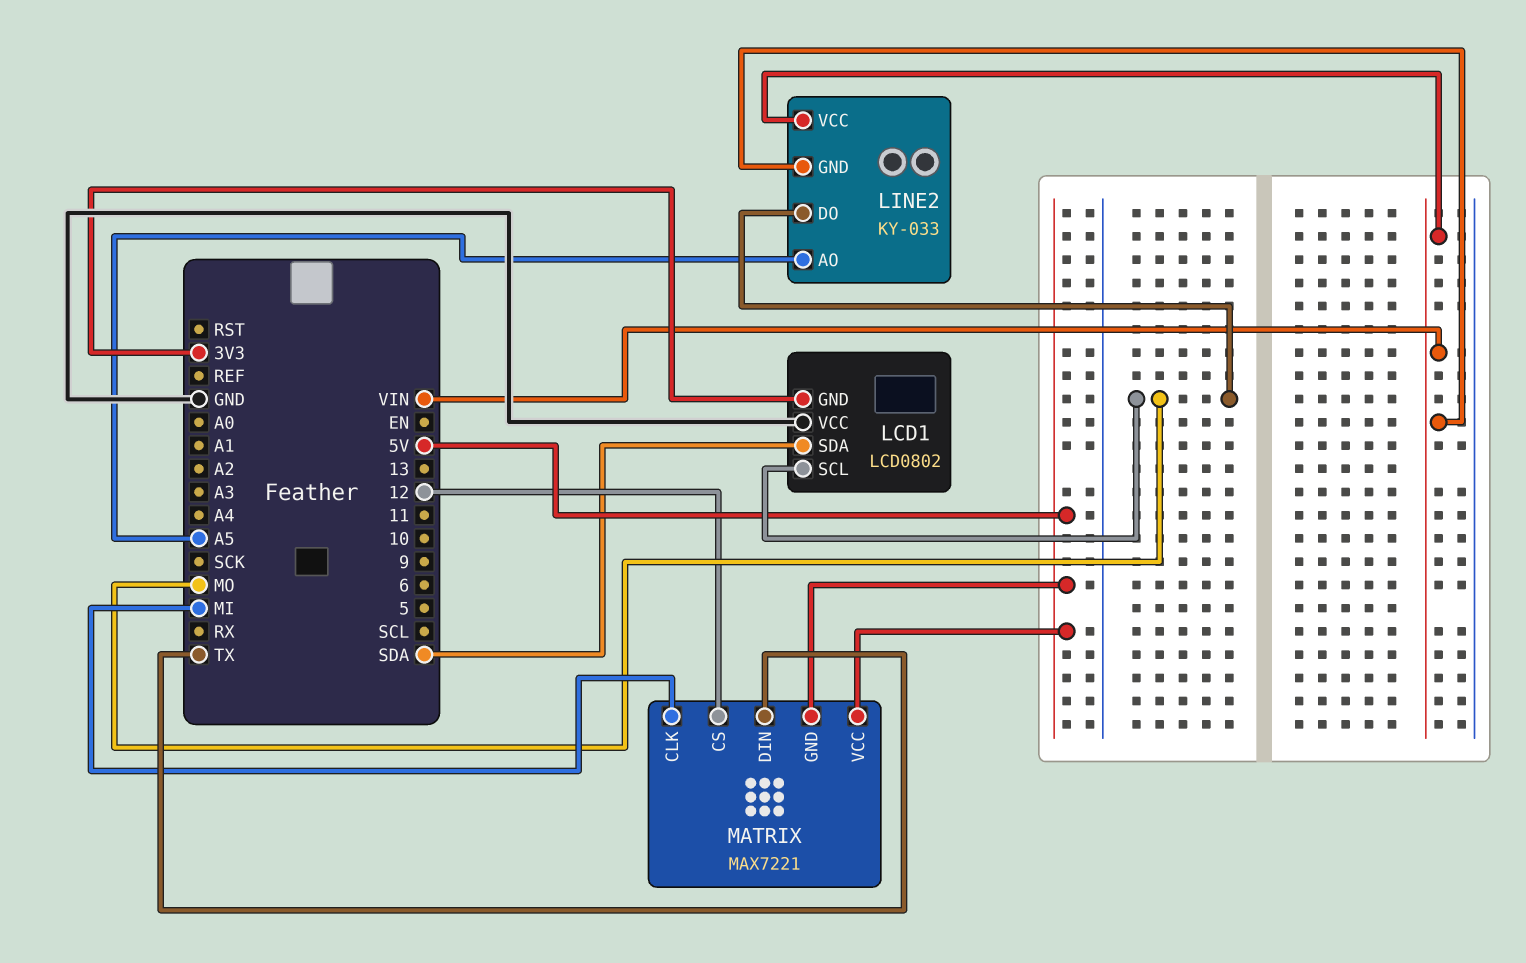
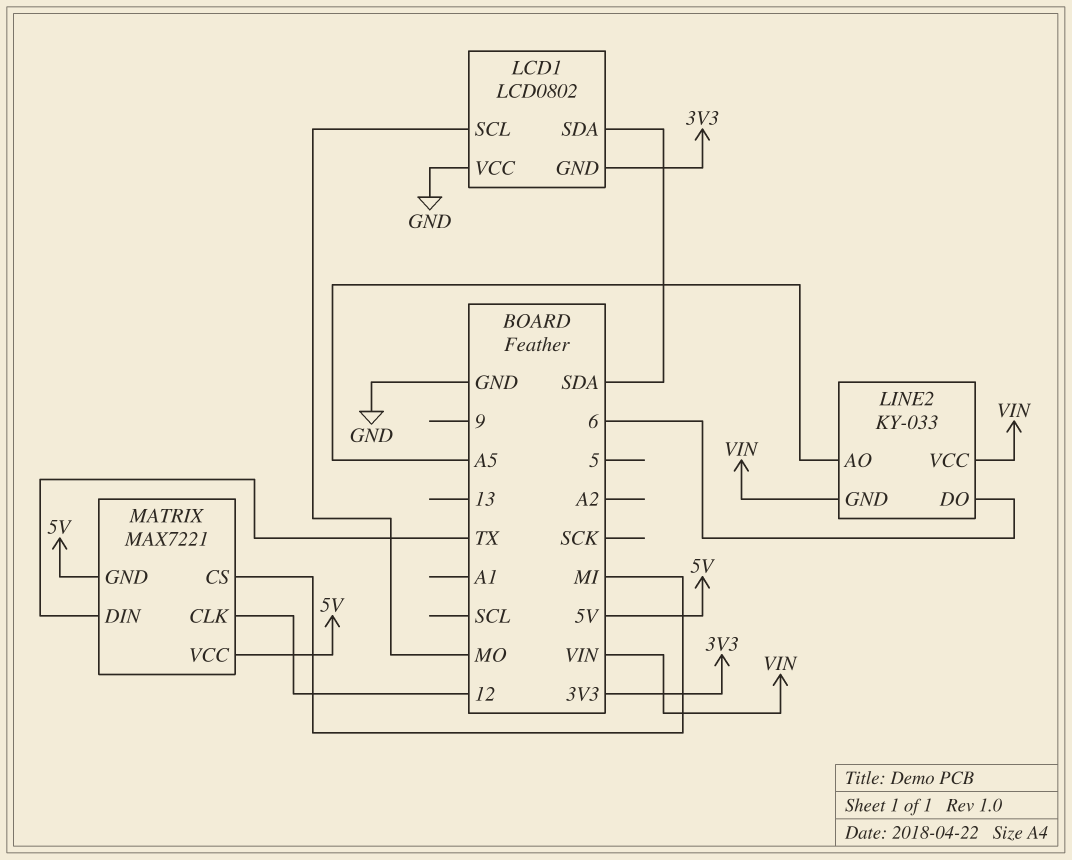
LINE2 pin DO: MO -> 6
MATRIX pin CLK: MI -> 12
MATRIX pin CS: 12 -> MI

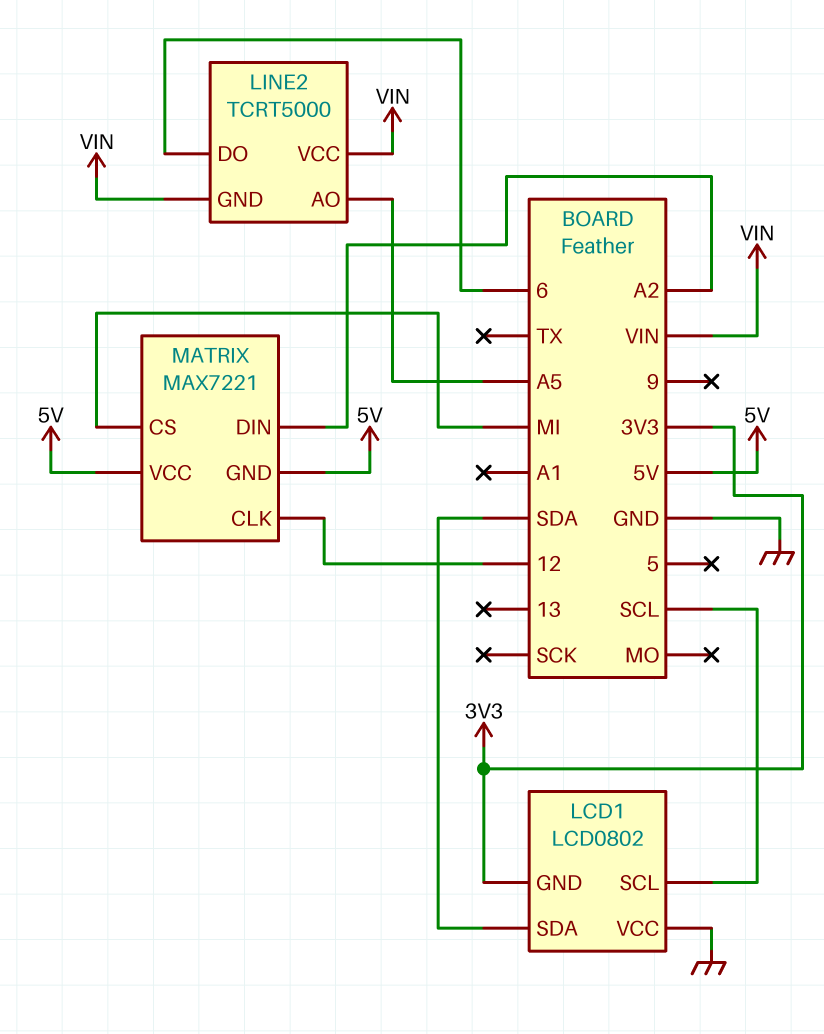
LCD1 pin SCL: MO -> SCL
LINE2: KY-033 -> TCRT5000
MATRIX pin DIN: TX -> A2

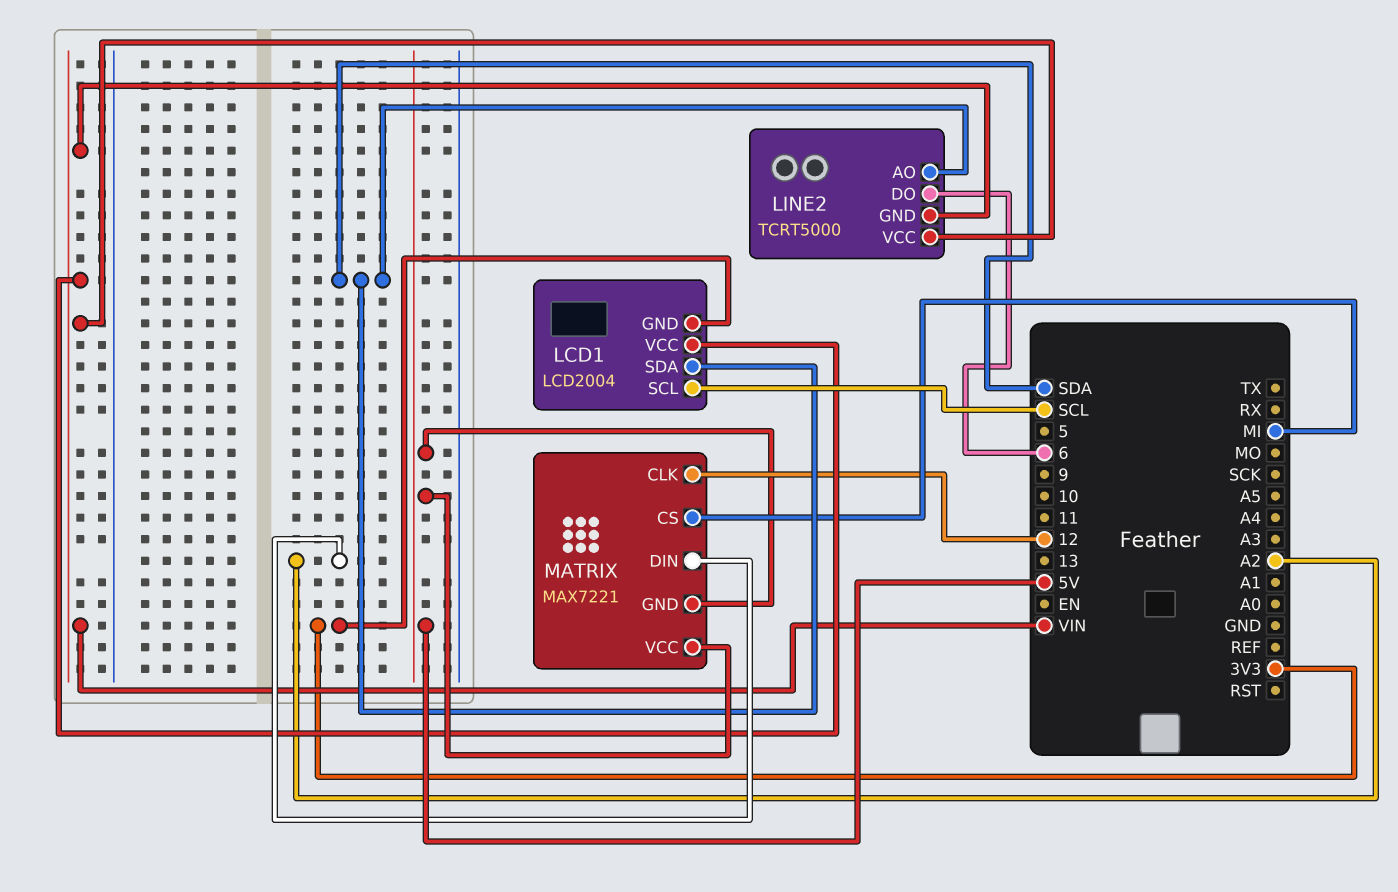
LCD1: LCD0802 -> LCD2004
LCD1 pin VCC: GND -> VIN
LINE2 pin AO: A5 -> SDA

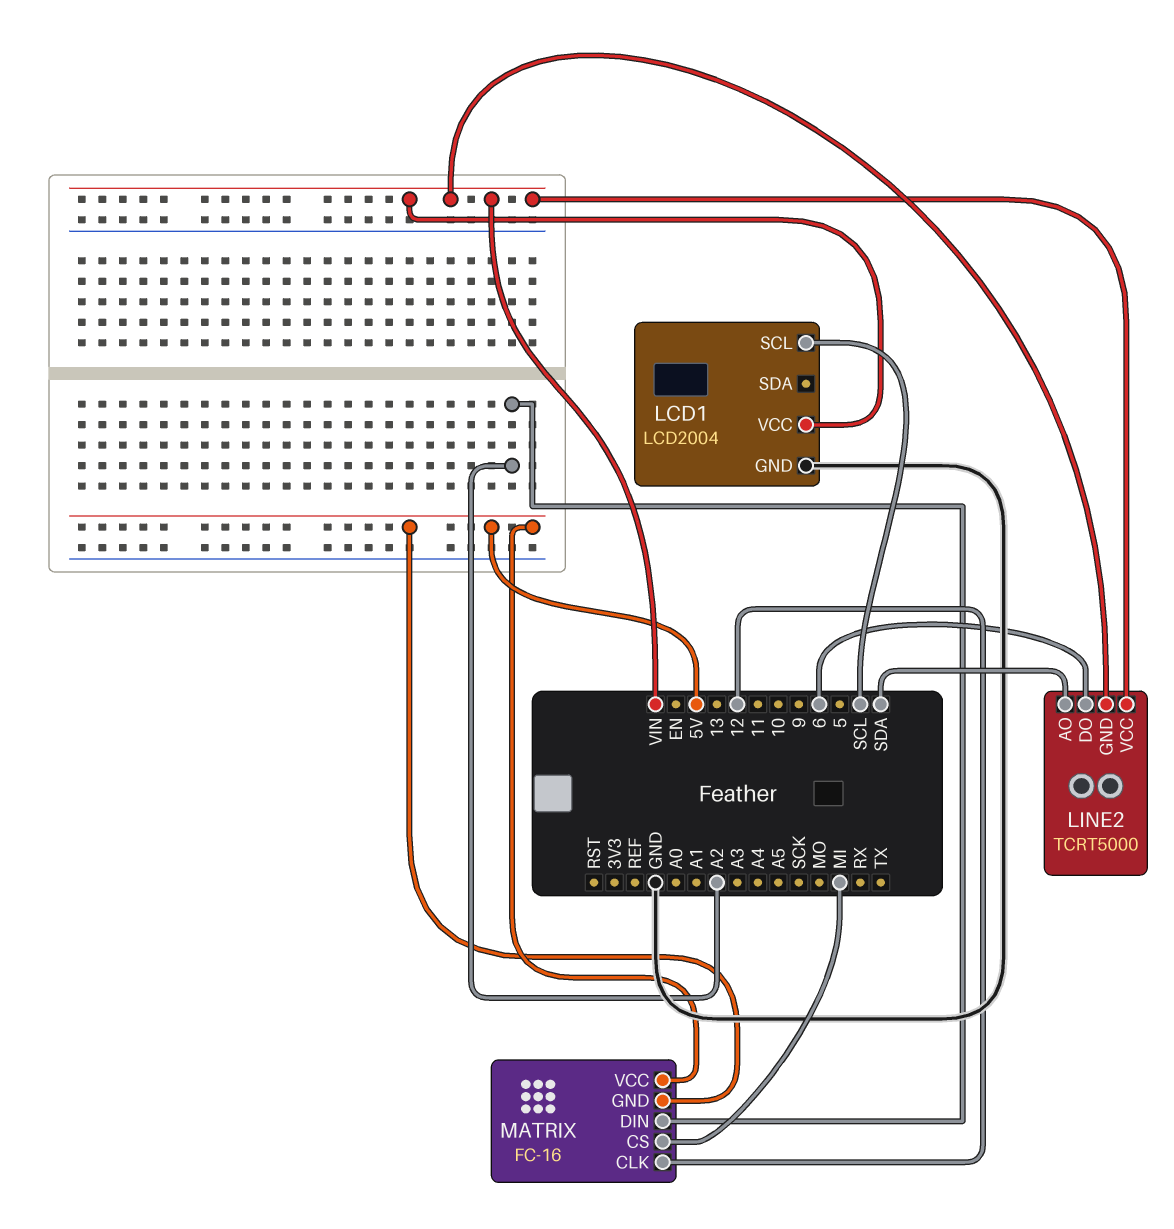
LCD1 pin GND: 3V3 -> GND
LCD1 pin SDA: SDA -> none
MATRIX: MAX7221 -> FC-16

